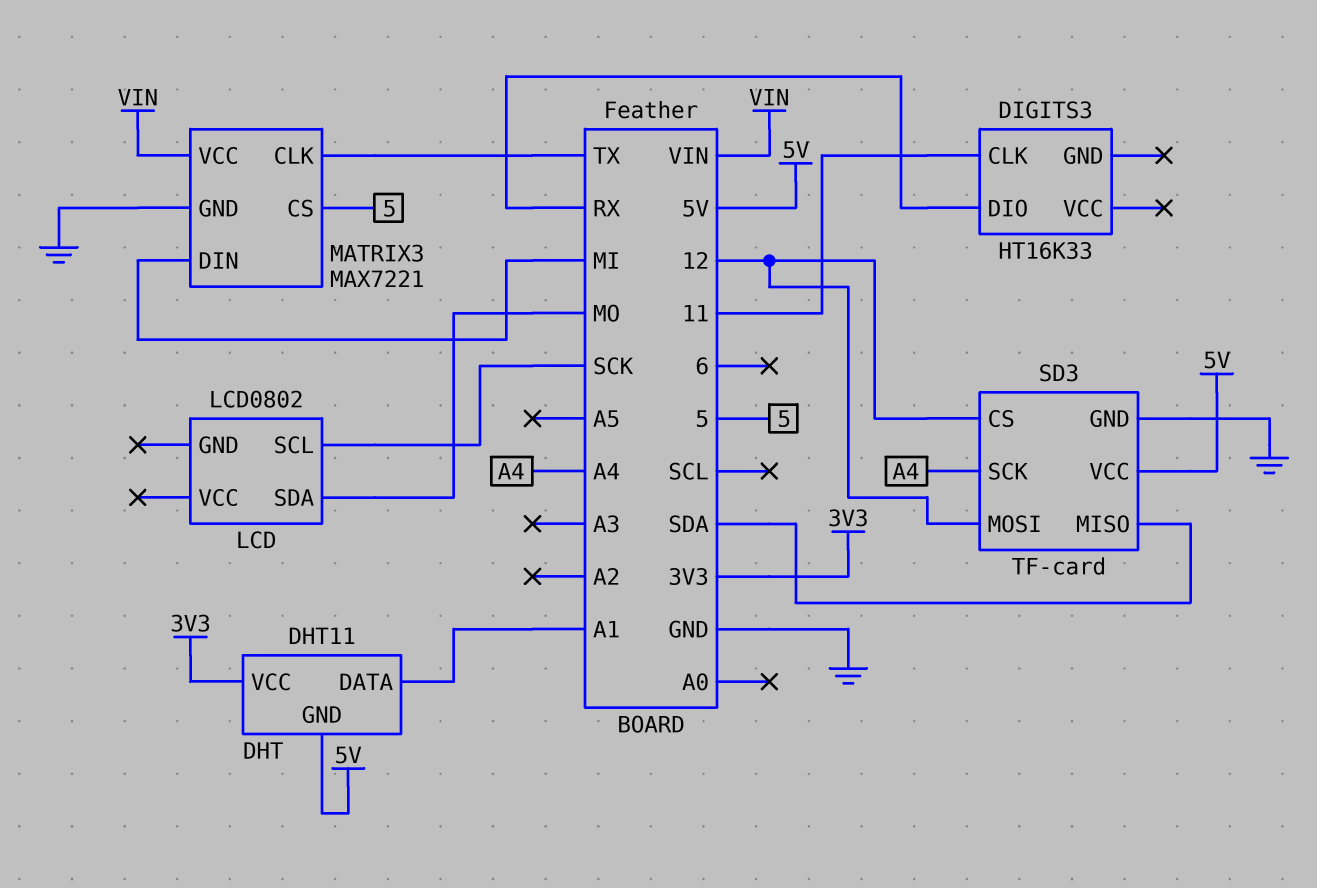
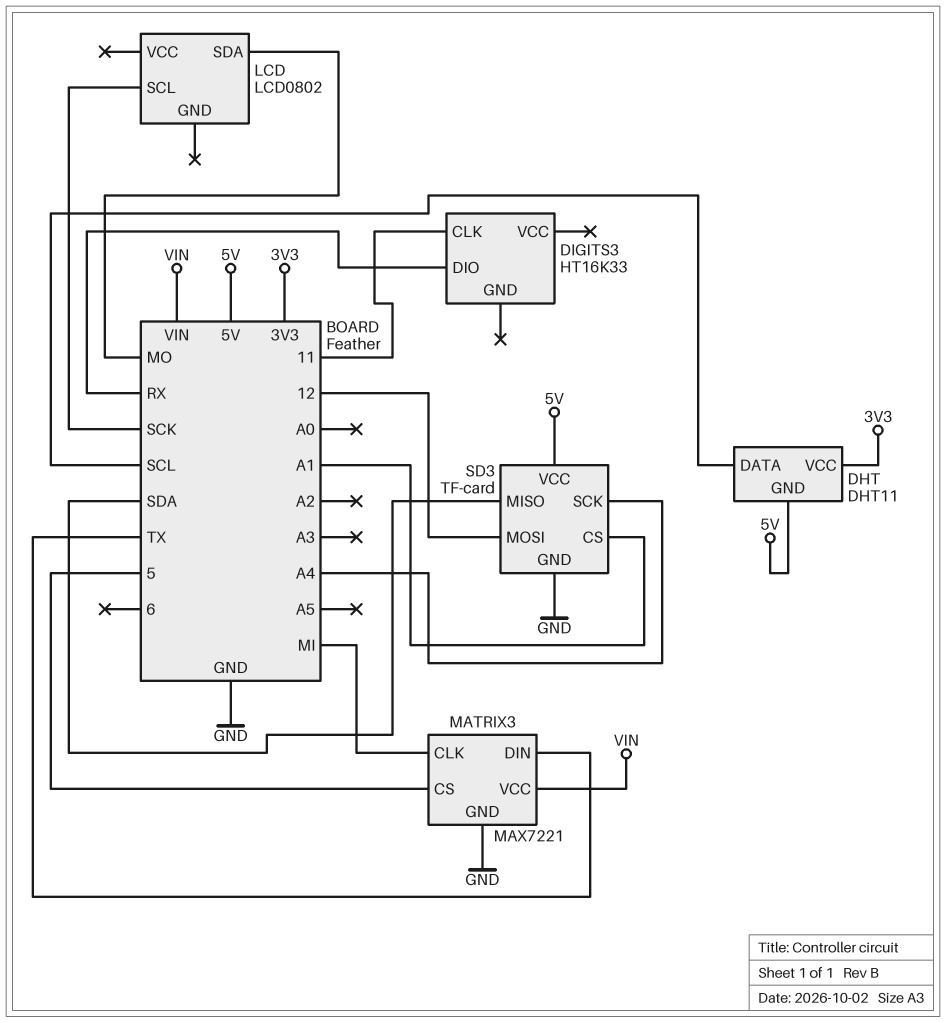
DHT pin DATA: A1 -> SCL
MATRIX3 pin CLK: TX -> MI
MATRIX3 pin DIN: MI -> TX
SD3 pin CS: 12 -> A1

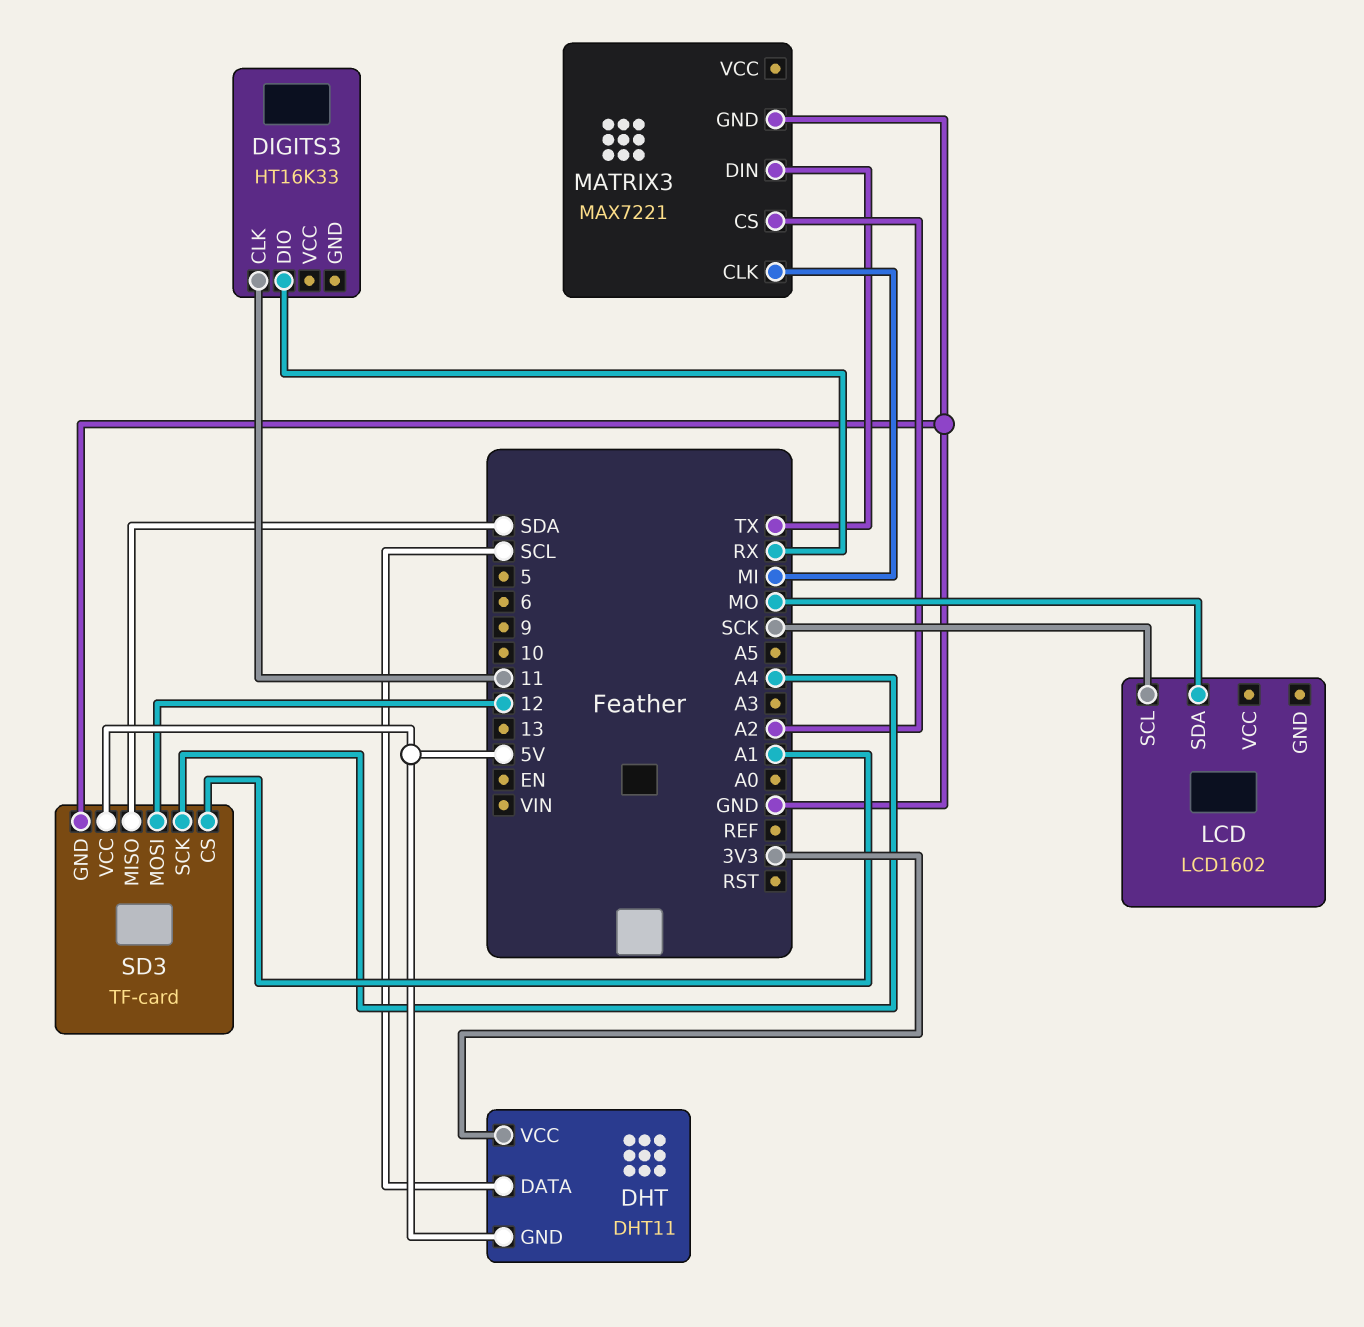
LCD: LCD0802 -> LCD1602
MATRIX3 pin CS: 5 -> A2
MATRIX3 pin VCC: VIN -> none

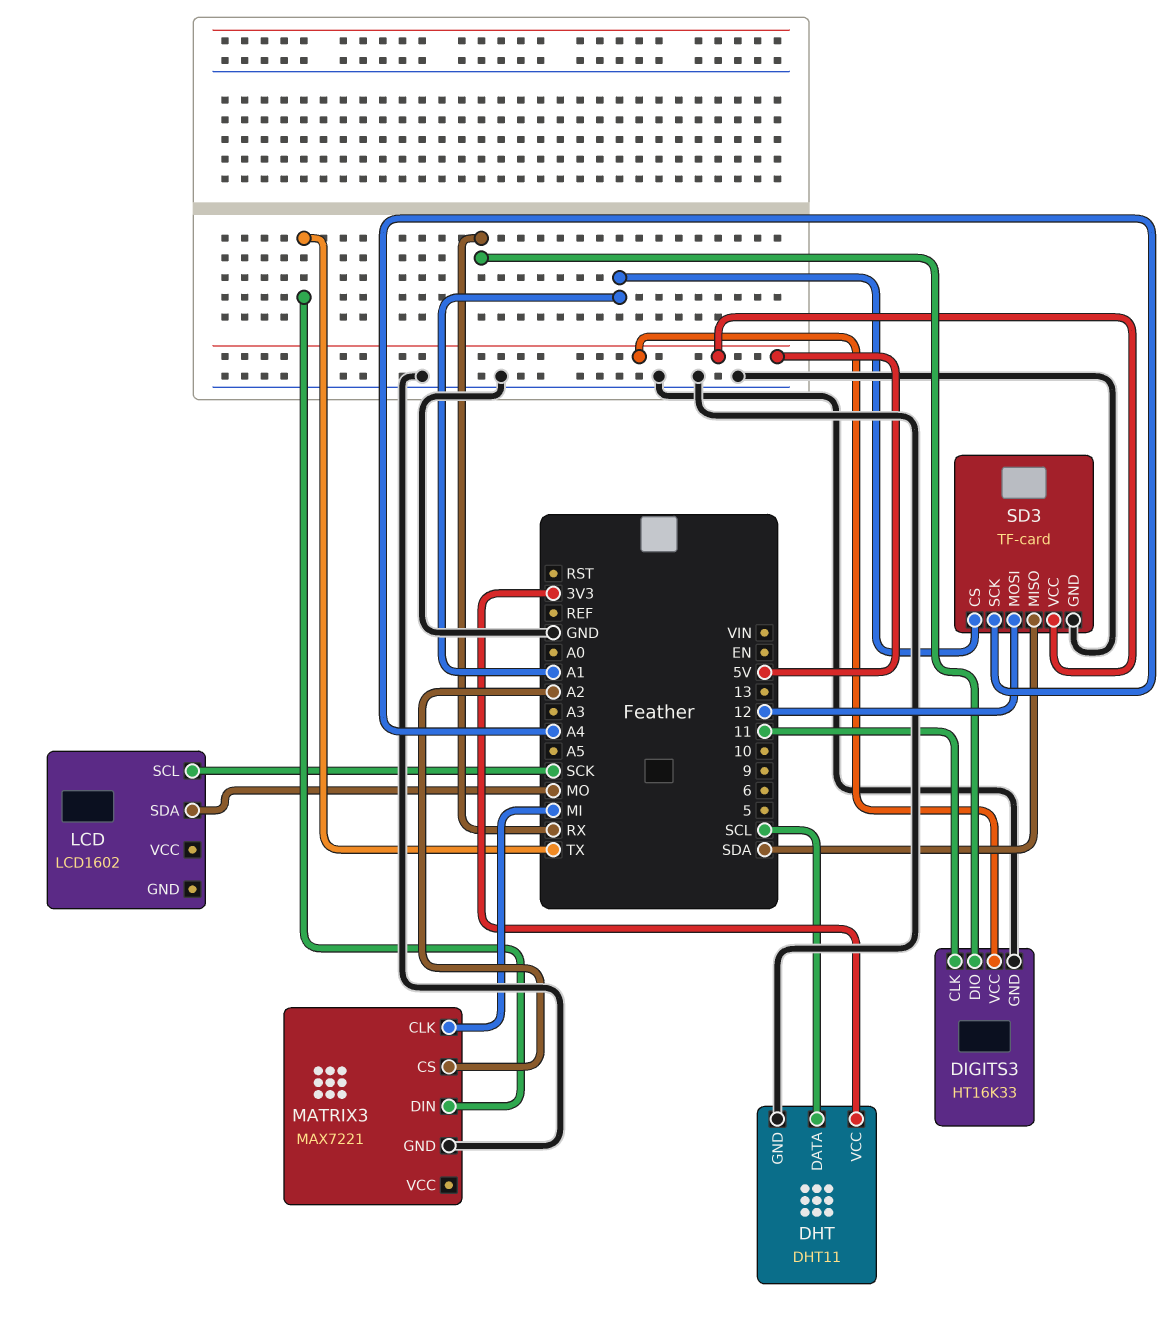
DHT pin GND: 5V -> GND
DIGITS3 pin GND: none -> GND
DIGITS3 pin VCC: none -> 5V

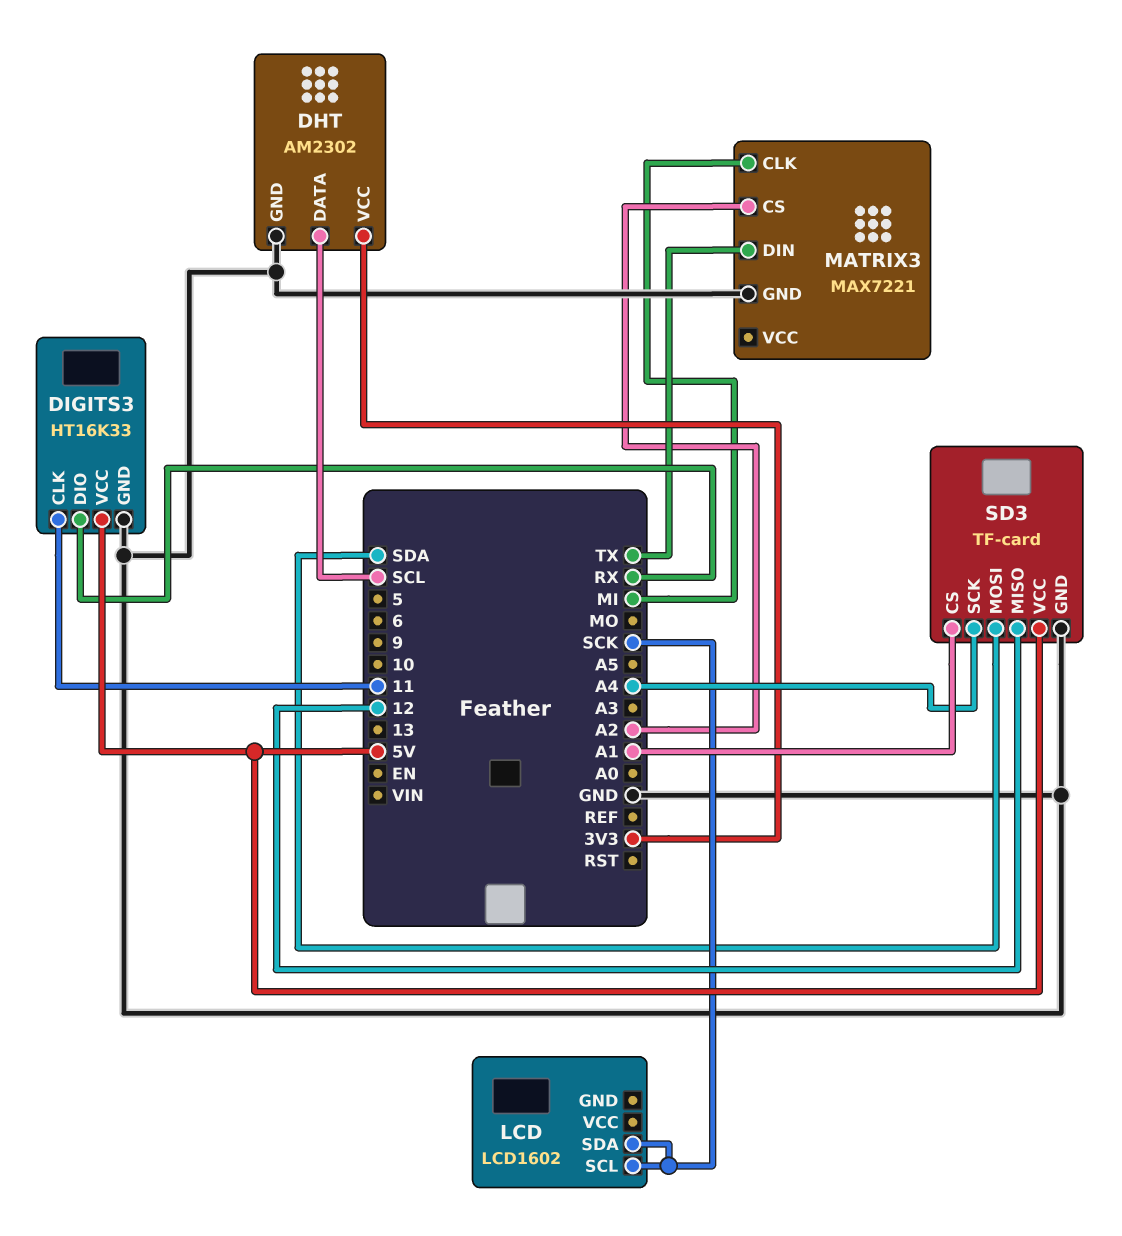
DHT: DHT11 -> AM2302
LCD pin SDA: MO -> SCK
SD3 pin MISO: SDA -> 12
SD3 pin MOSI: 12 -> SDA

